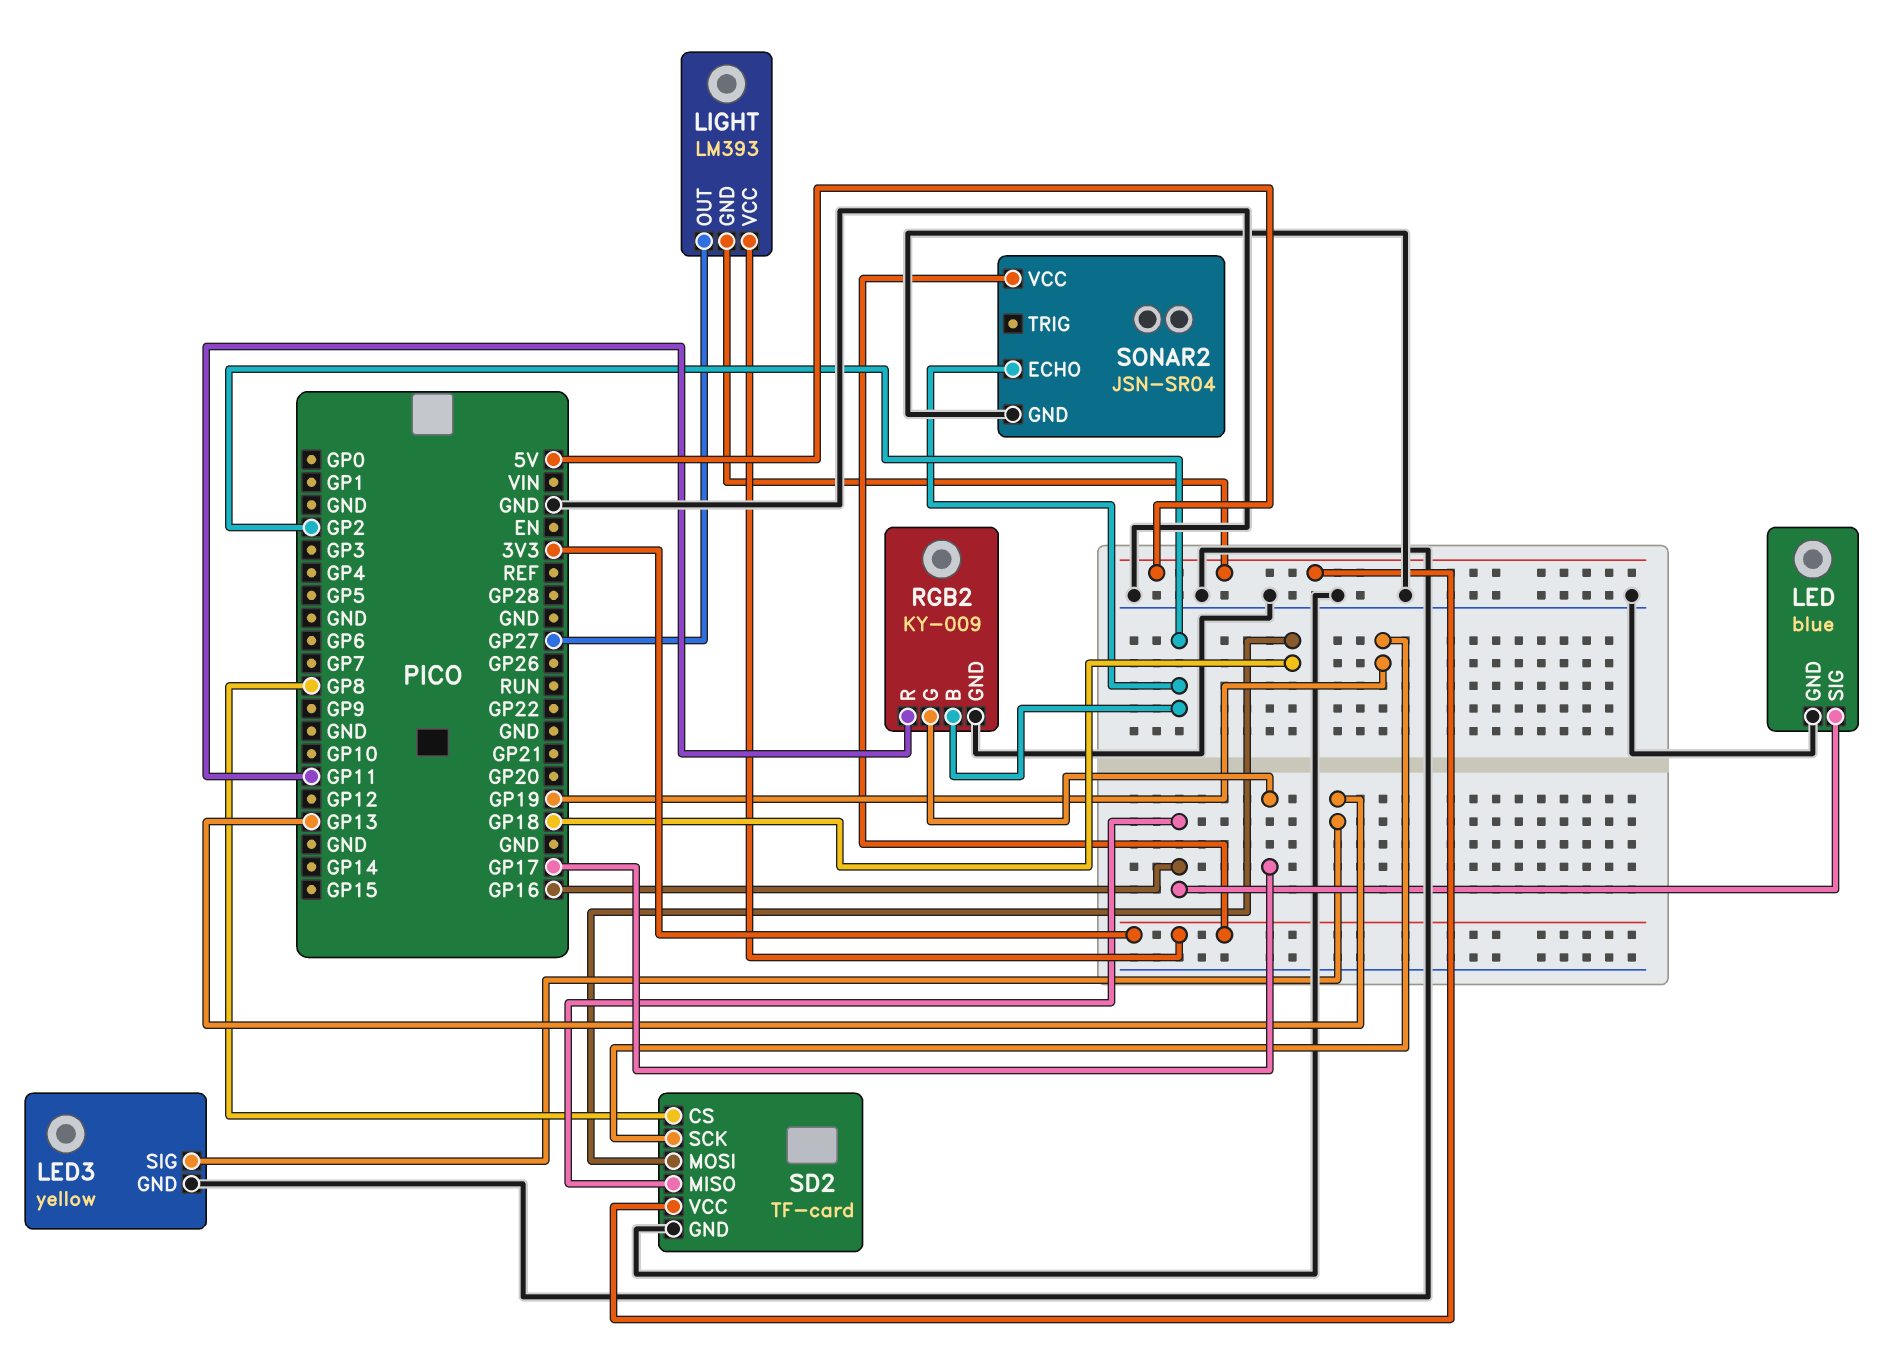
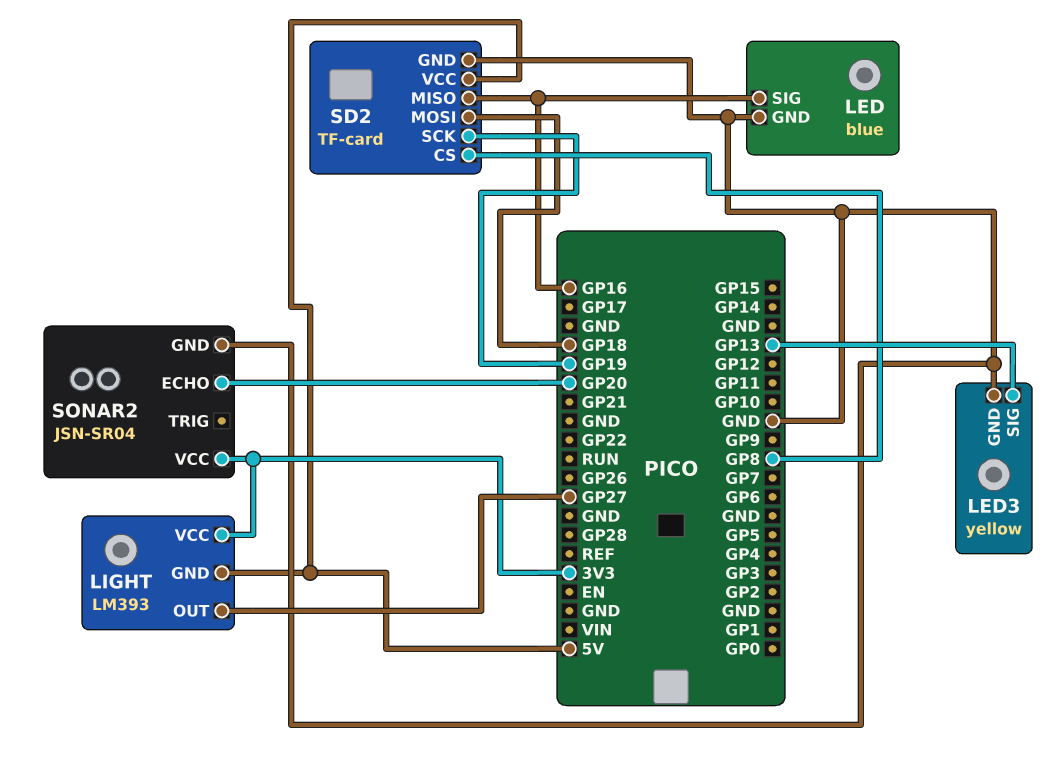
RGB2: KY-009 -> none
RGB2 pin B: GP2 -> none
RGB2 pin G: GP17 -> none
RGB2 pin GND: GND -> none
RGB2 pin R: GP11 -> none
SONAR2 pin ECHO: GP2 -> GP20

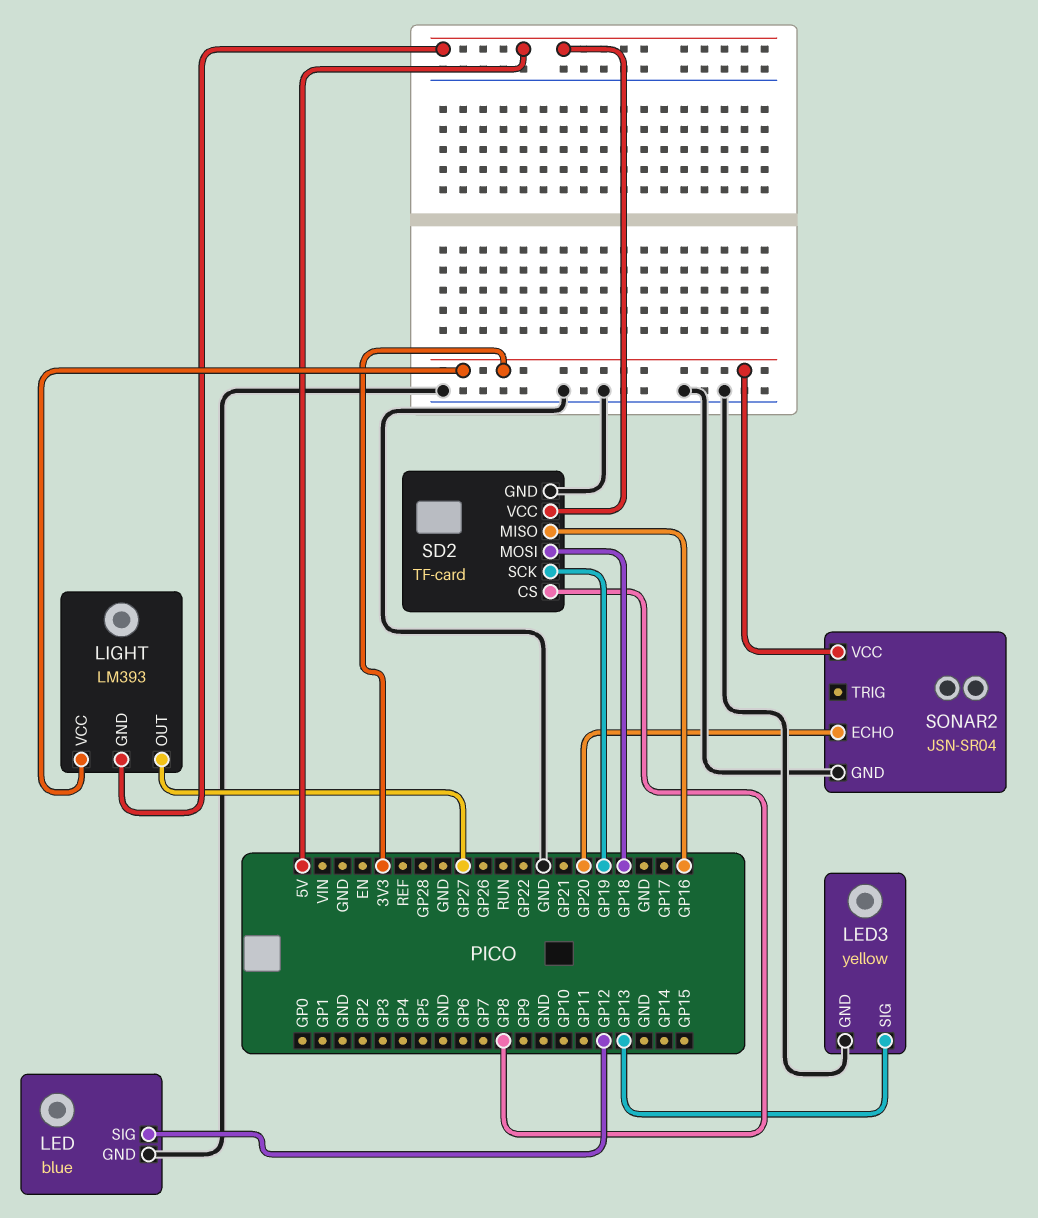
LED pin SIG: GP16 -> GP12

